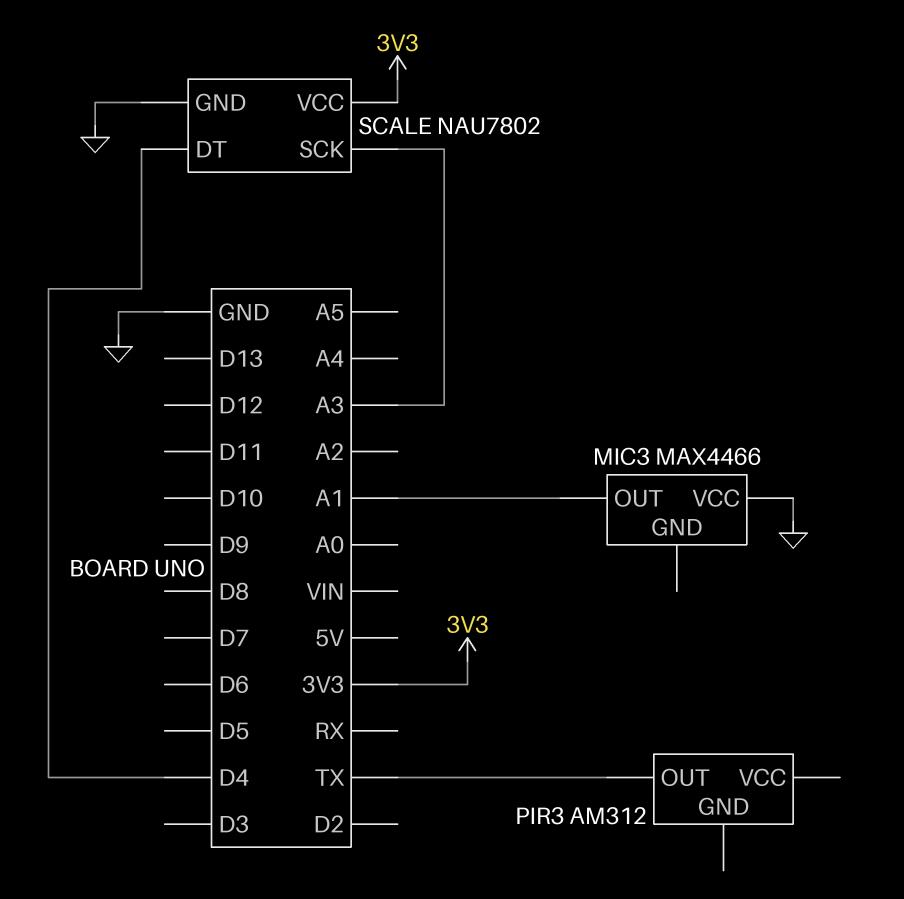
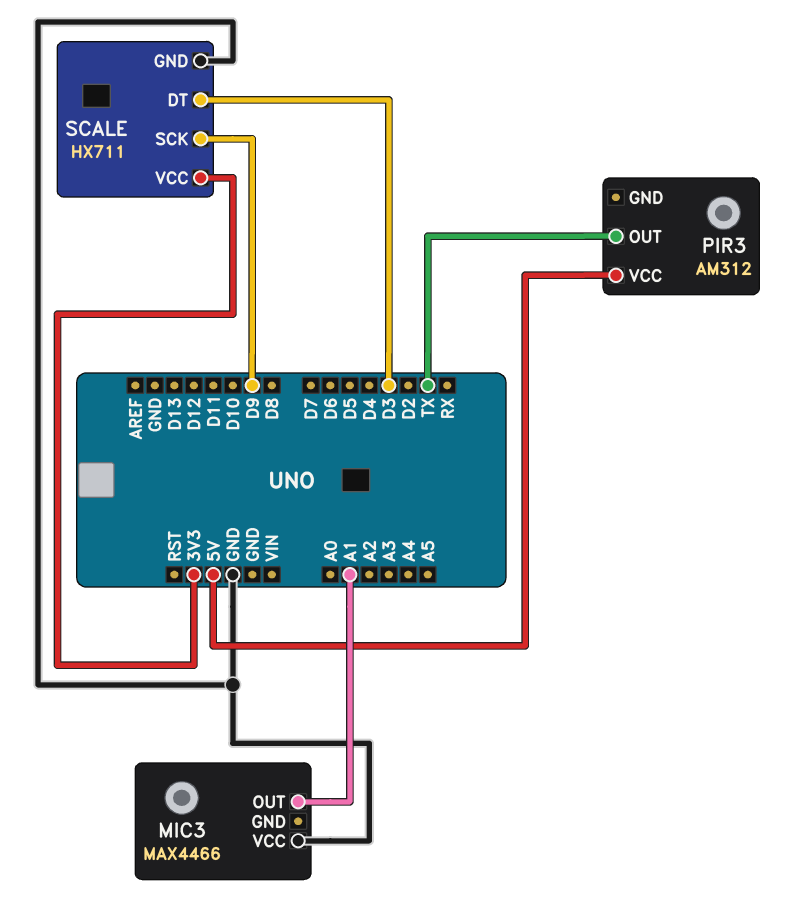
PIR3 pin VCC: none -> 5V
SCALE: NAU7802 -> HX711
SCALE pin DT: D4 -> D3
SCALE pin SCK: A3 -> D9

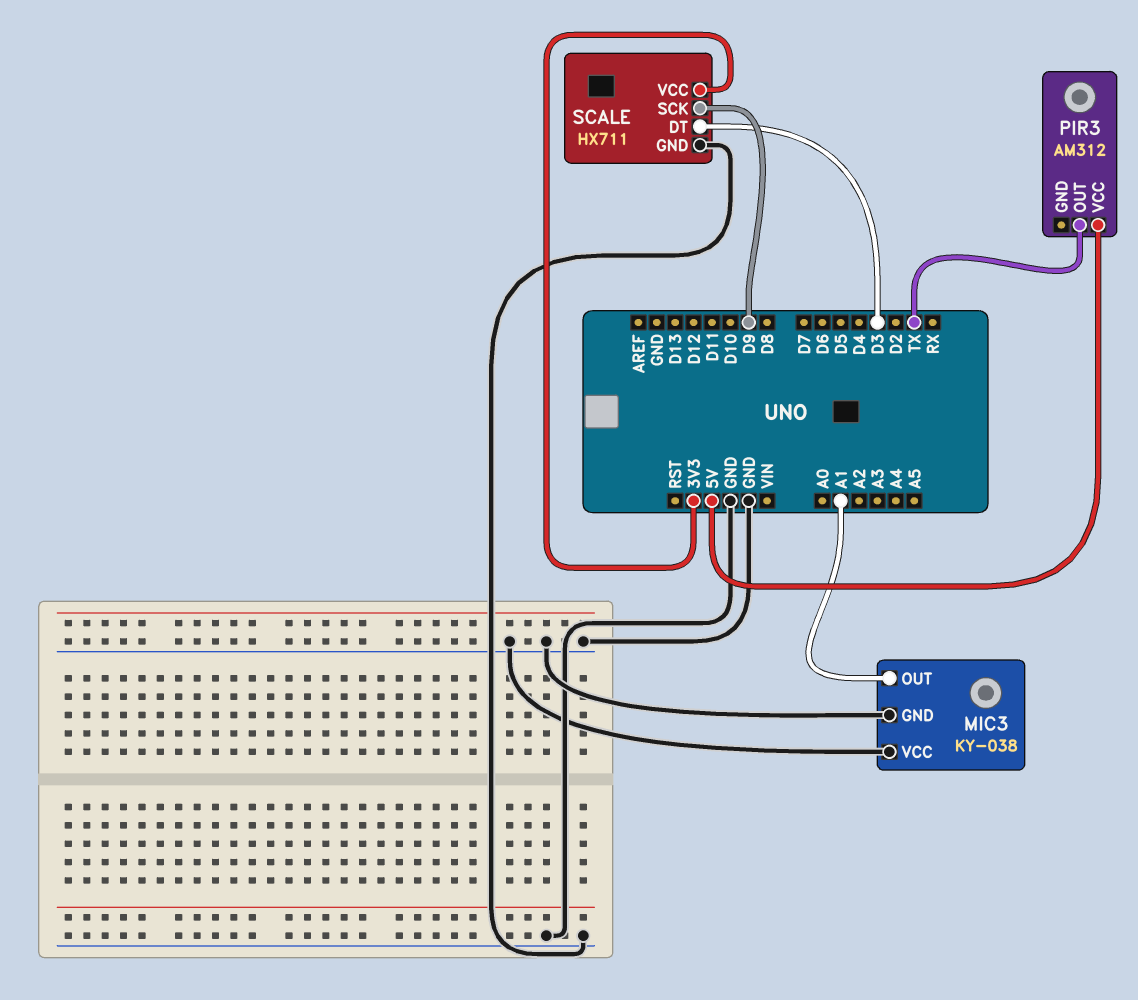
MIC3: MAX4466 -> KY-038
MIC3 pin GND: none -> GND

